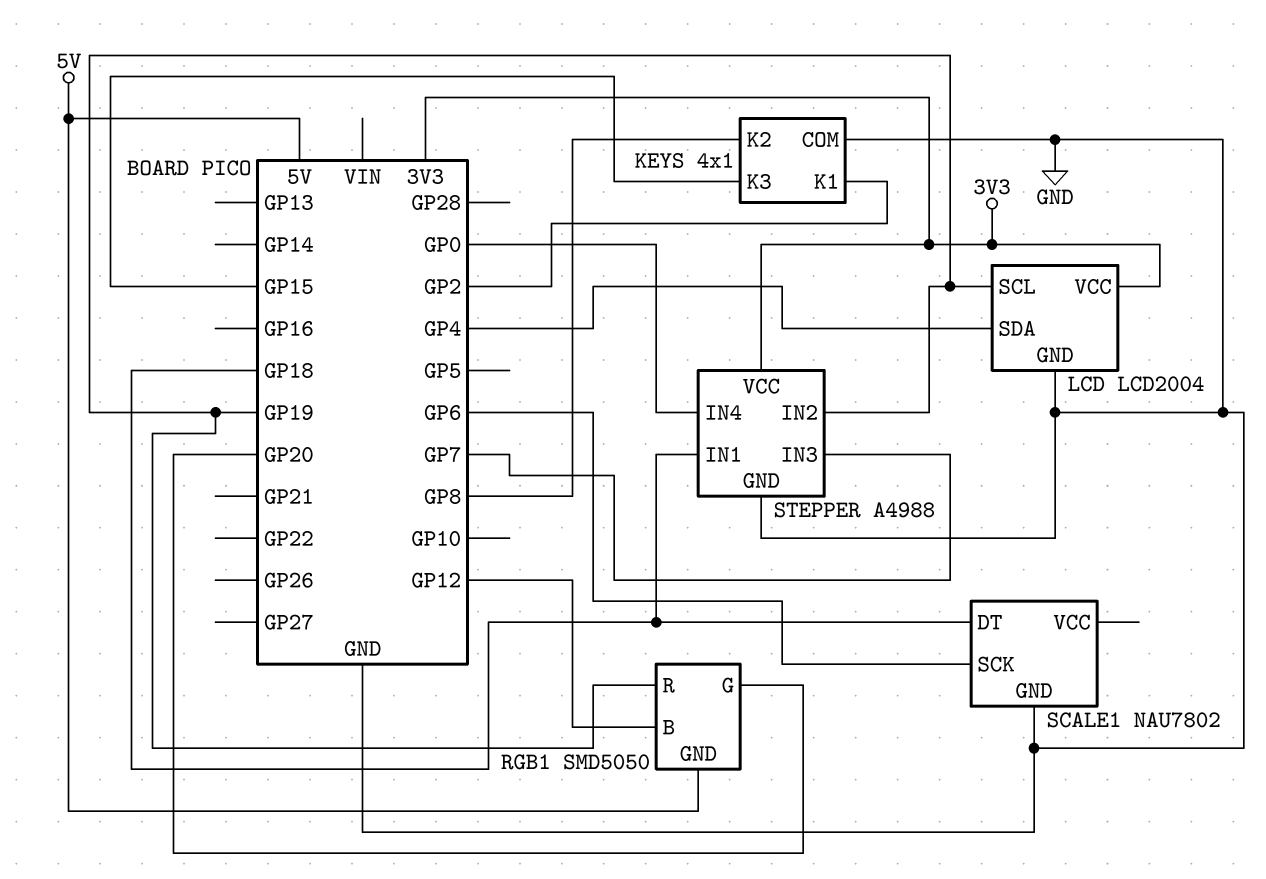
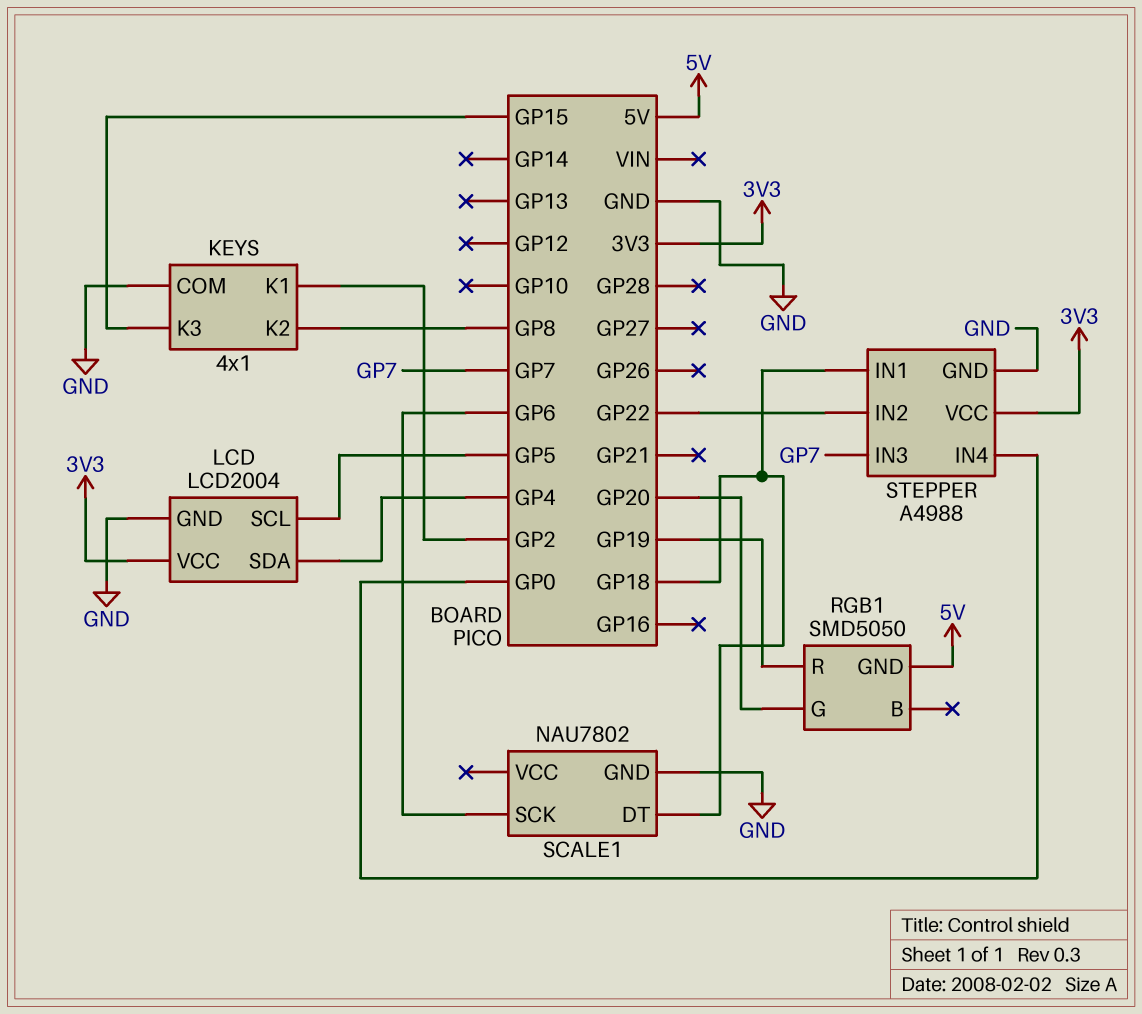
LCD pin SCL: GP19 -> GP5
RGB1 pin B: GP12 -> none
STEPPER pin IN2: GP19 -> GP22

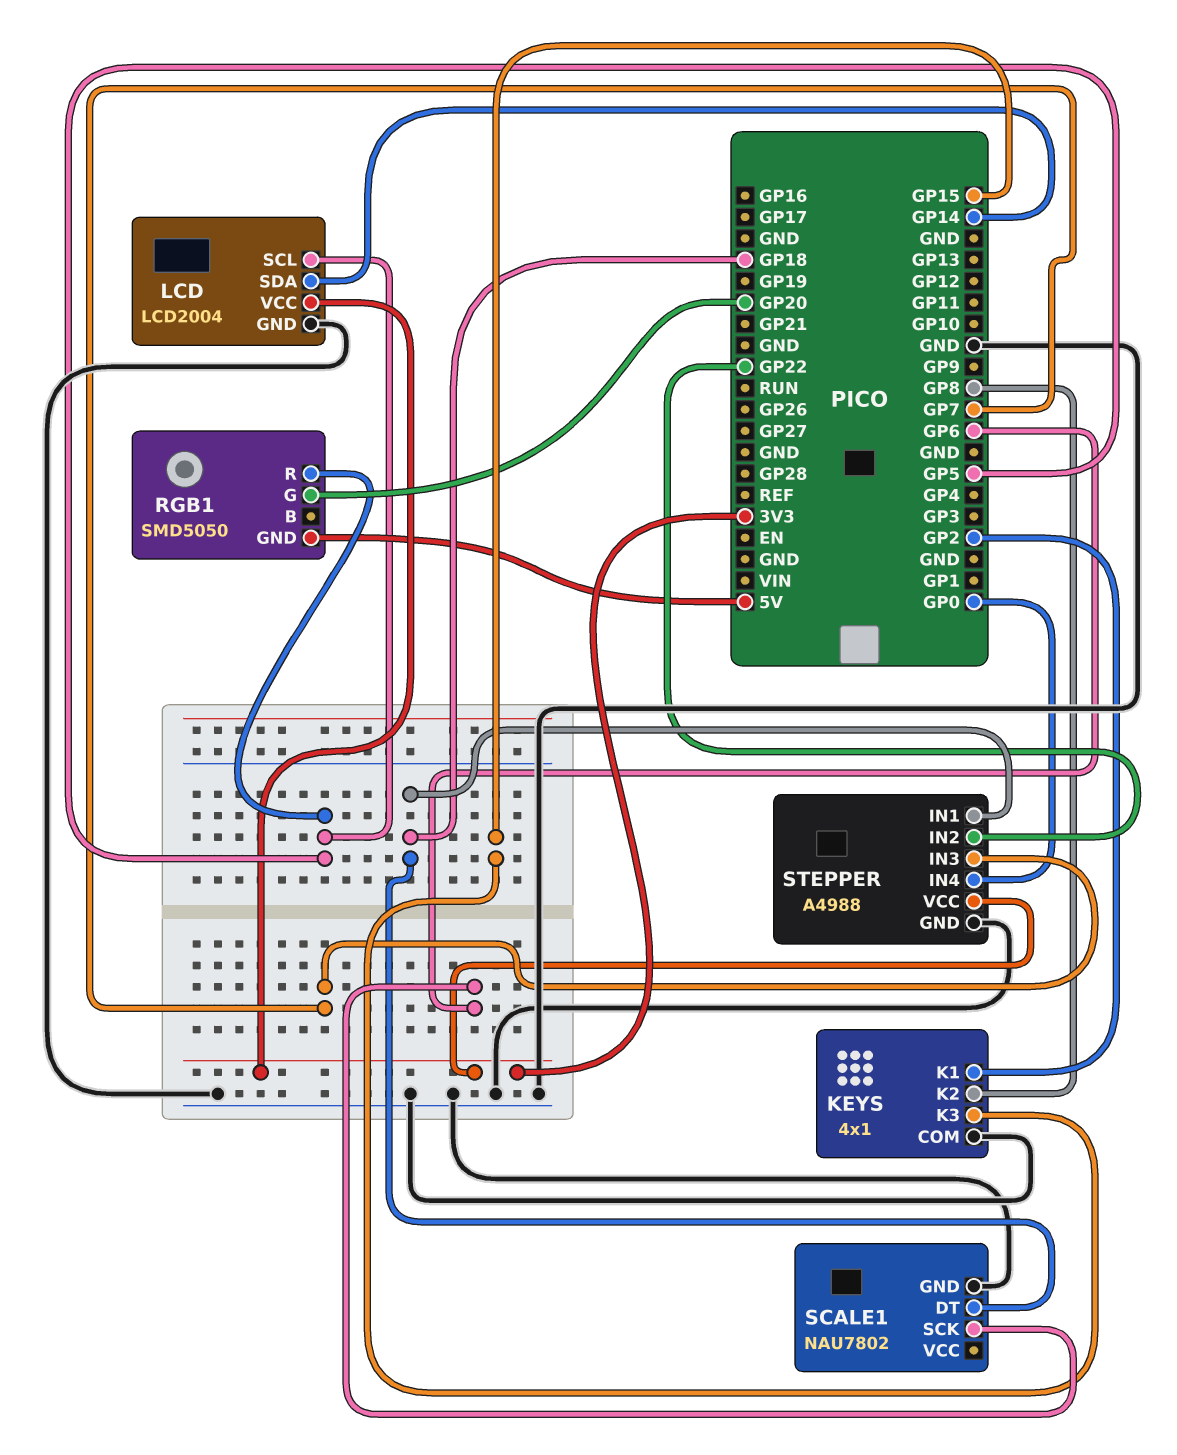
LCD pin SDA: GP4 -> GP14
RGB1 pin R: GP19 -> GP5

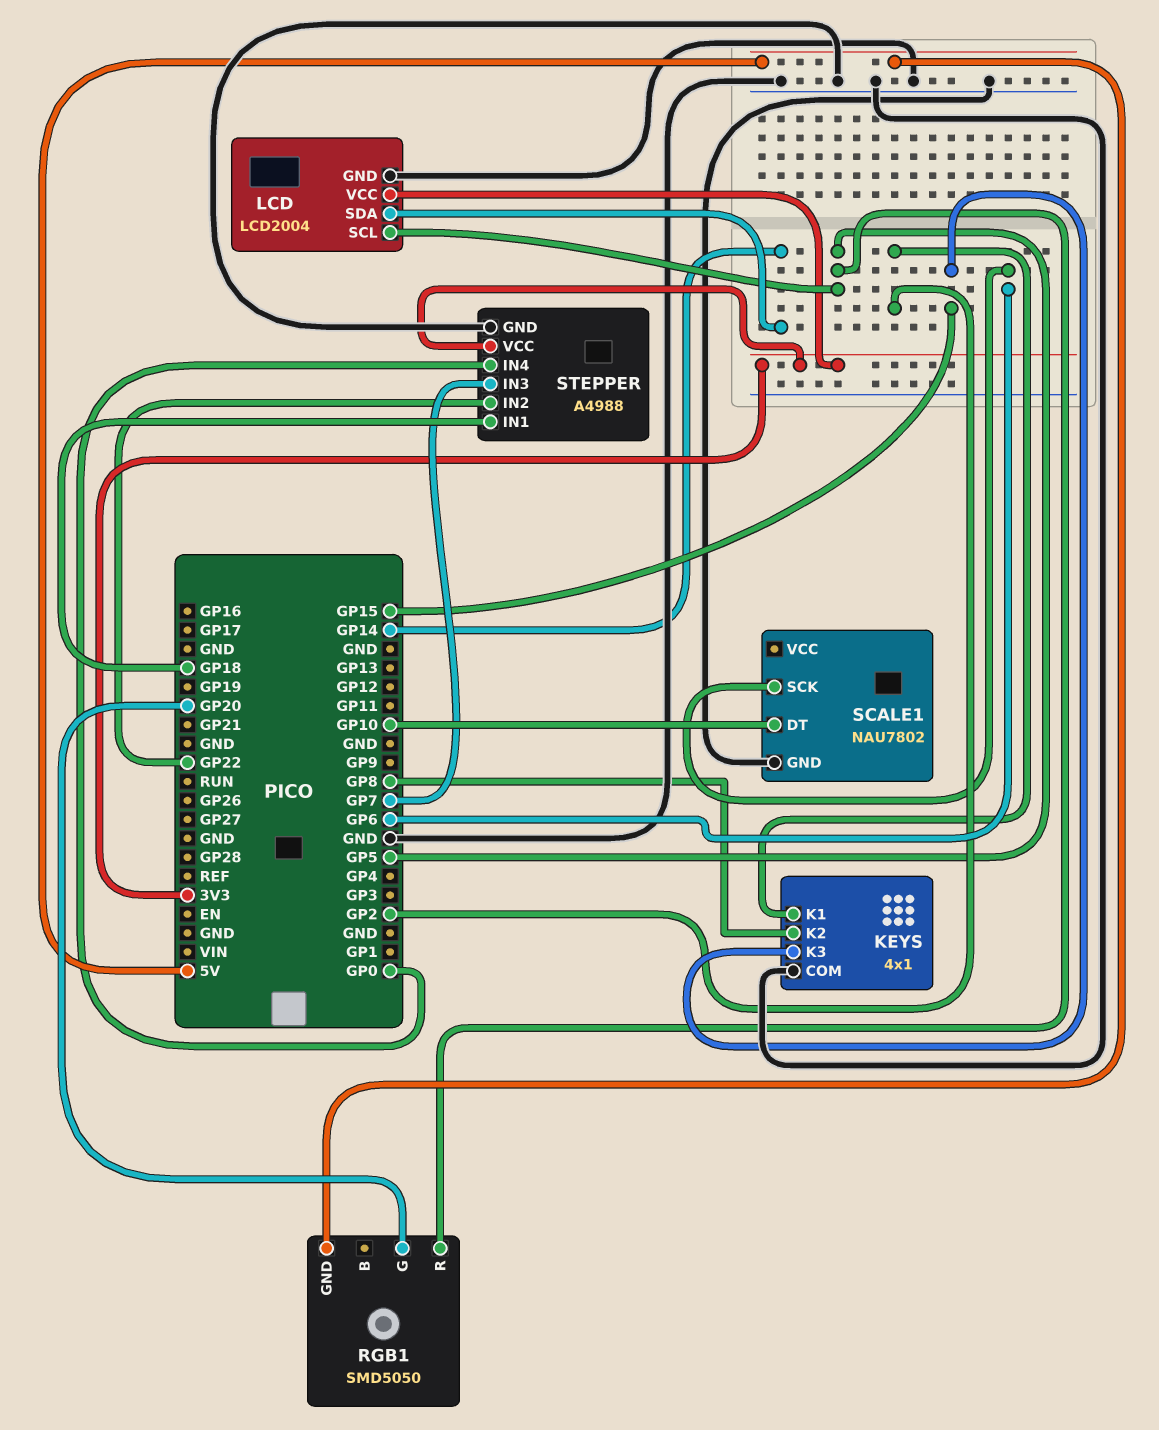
SCALE1 pin DT: GP18 -> GP10

